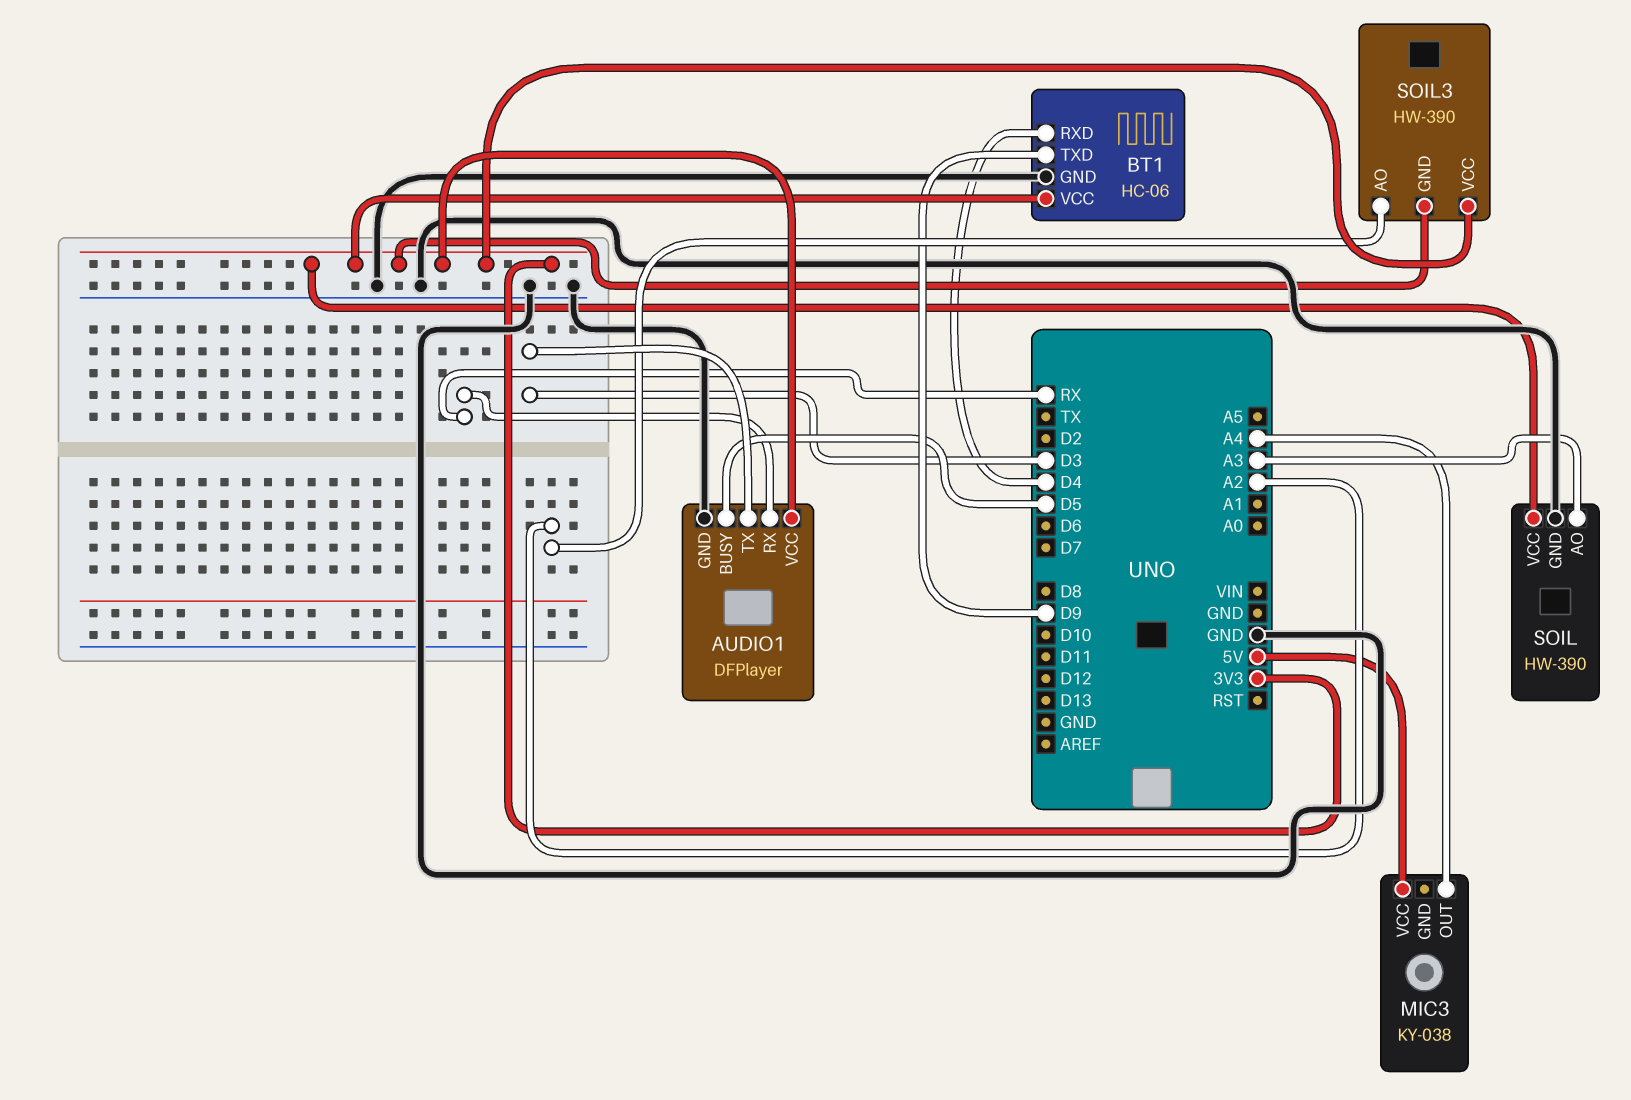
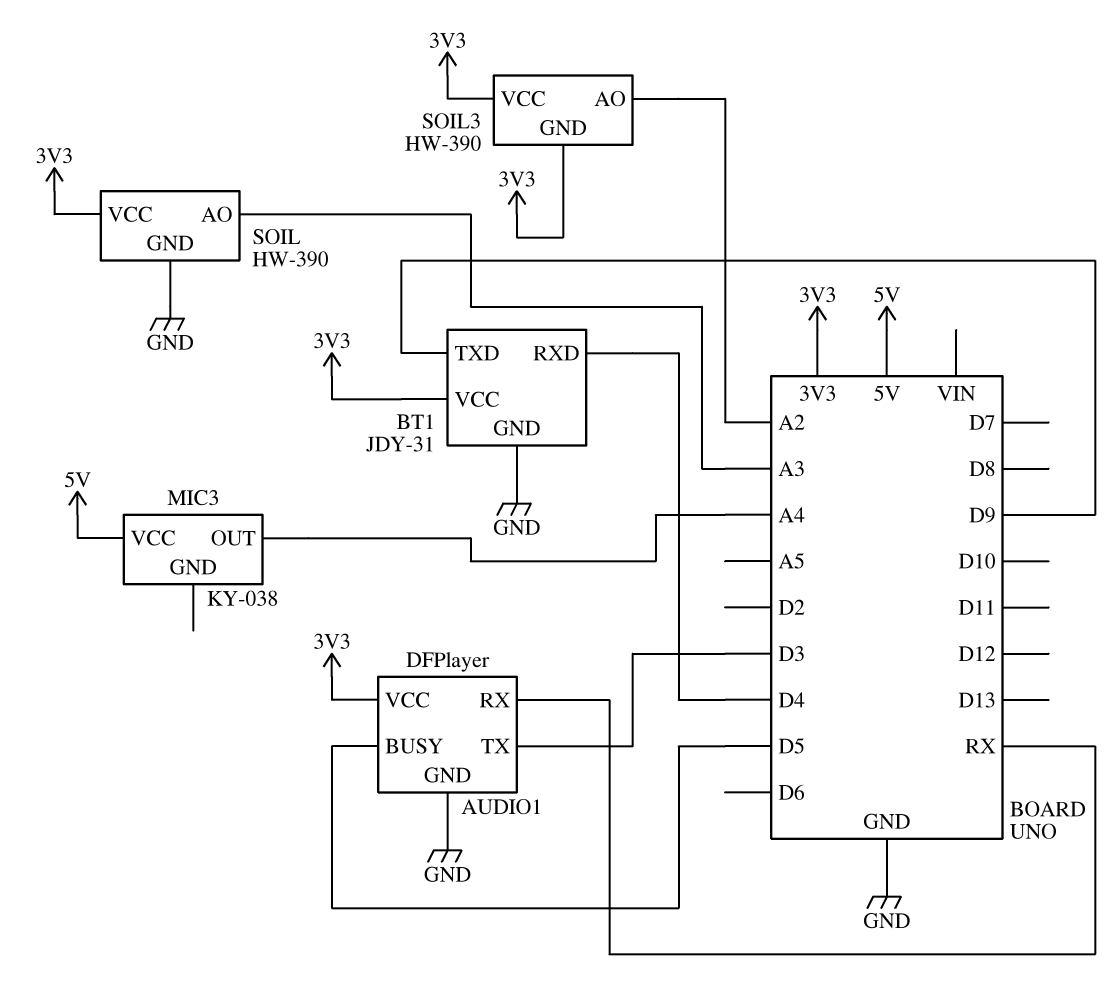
BT1: HC-06 -> JDY-31

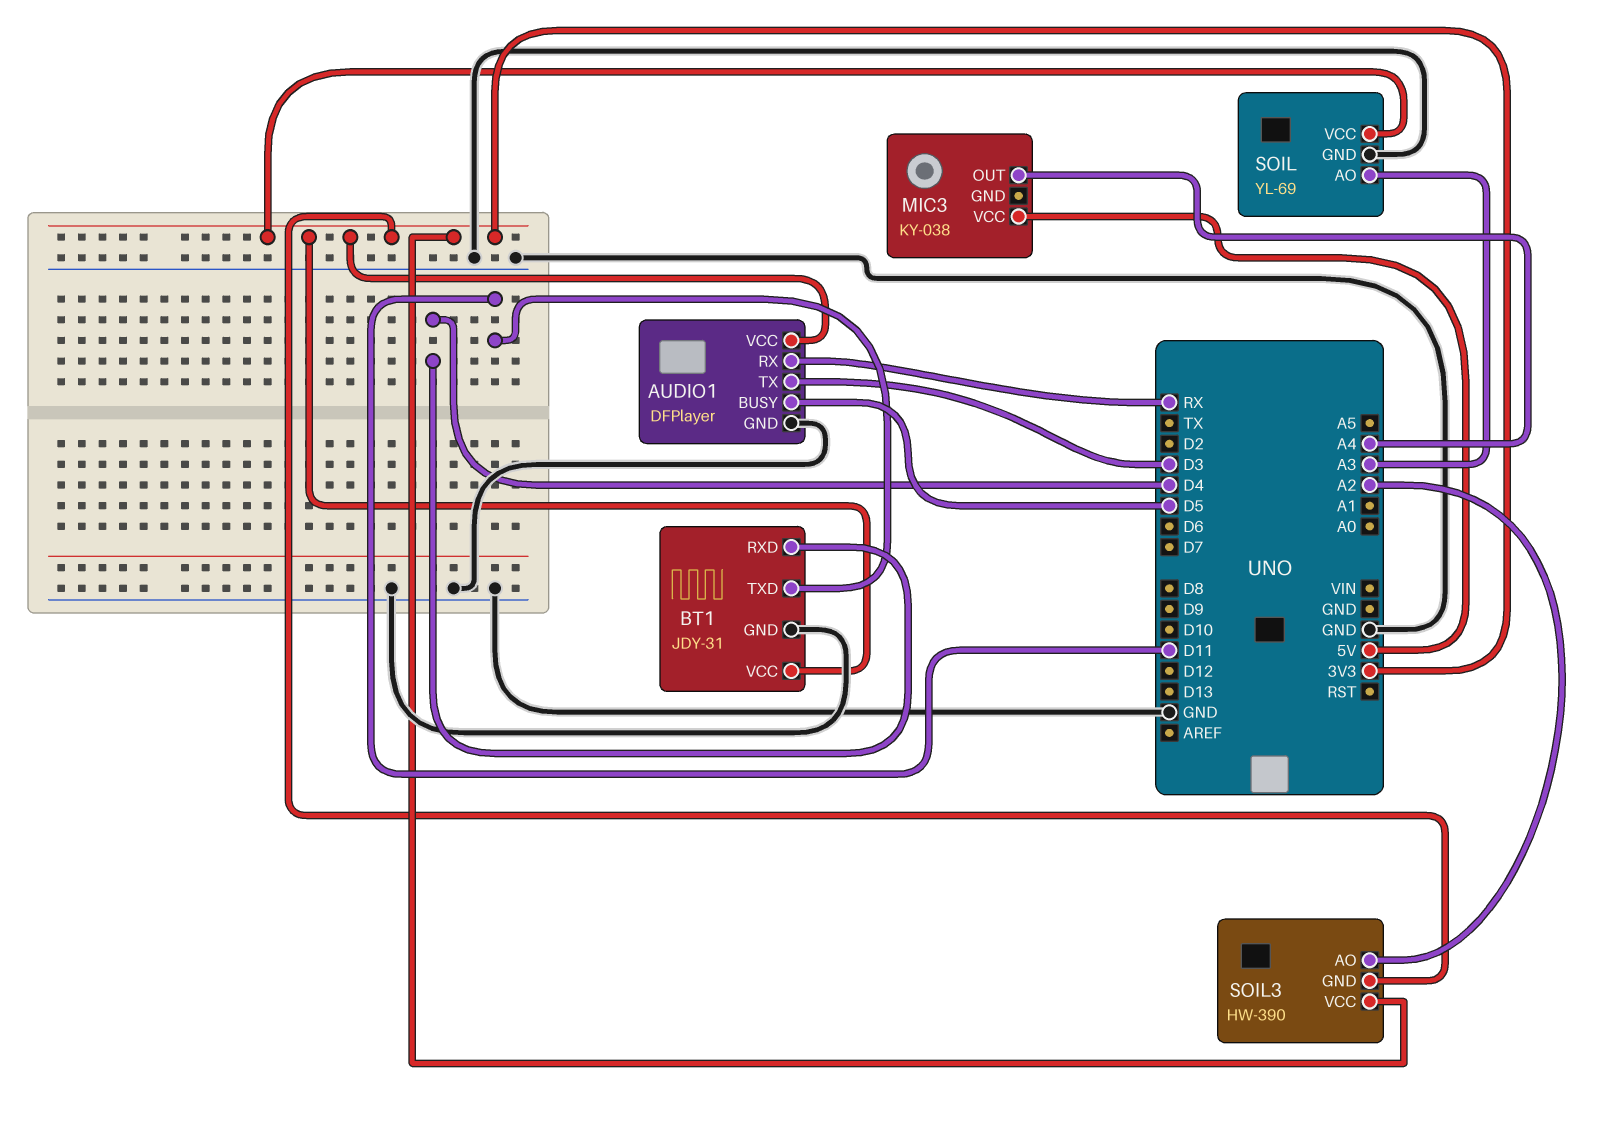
BT1 pin TXD: D9 -> D11
SOIL: HW-390 -> YL-69

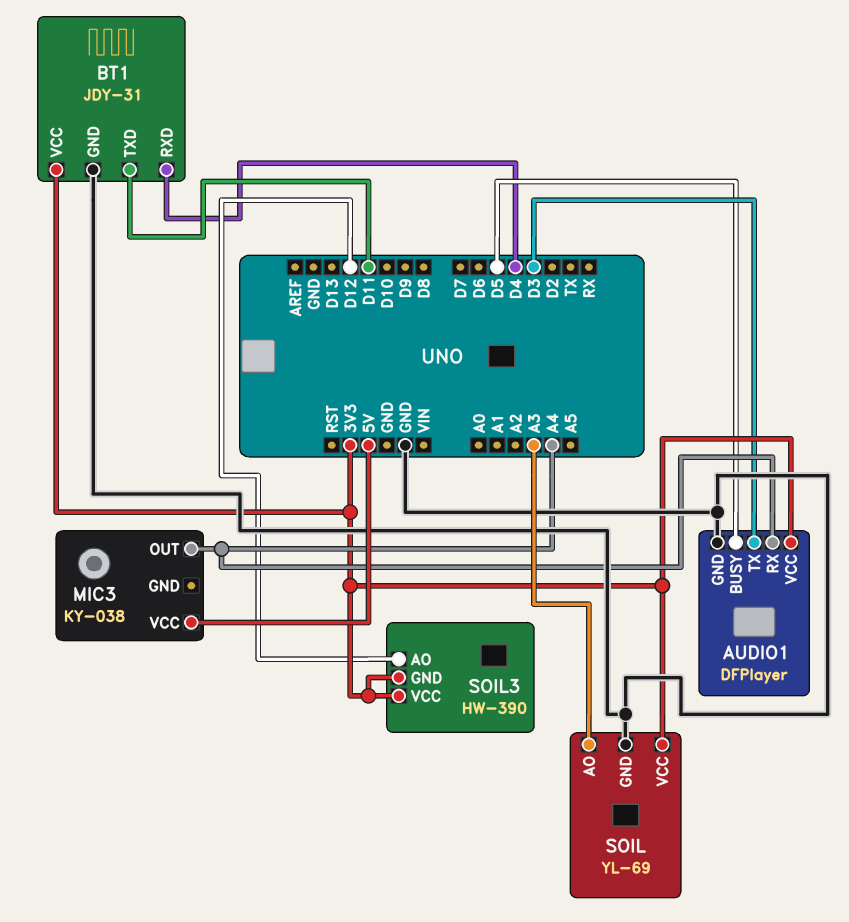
AUDIO1 pin RX: RX -> A4
SOIL3 pin AO: A2 -> D12

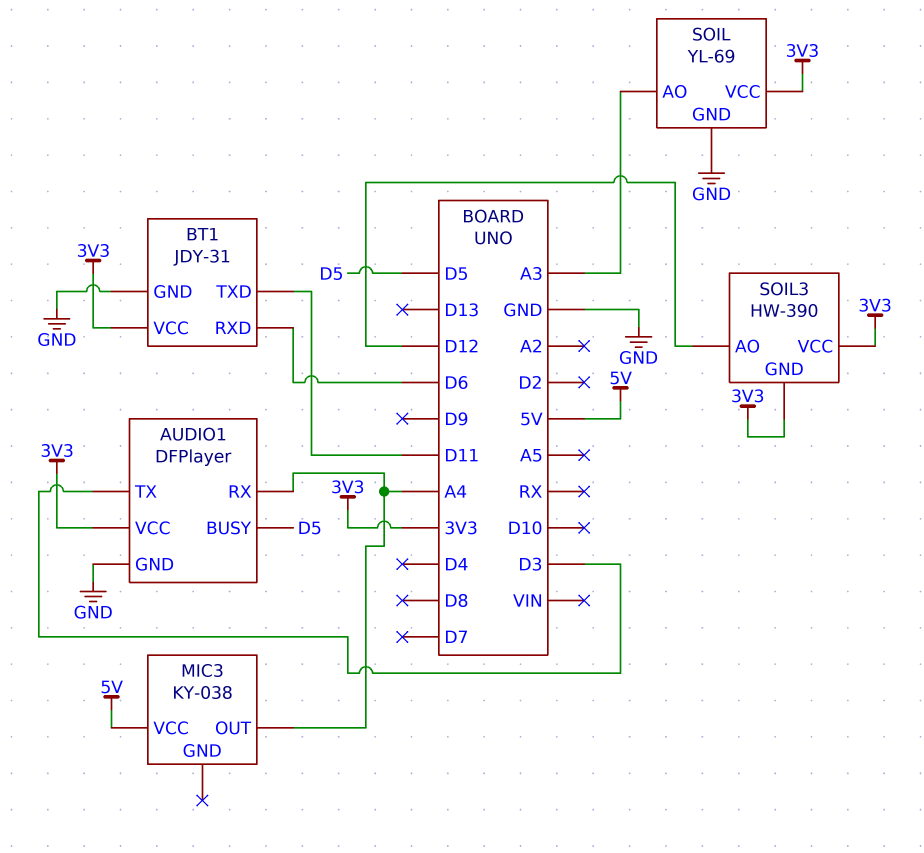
BT1 pin RXD: D4 -> D6

